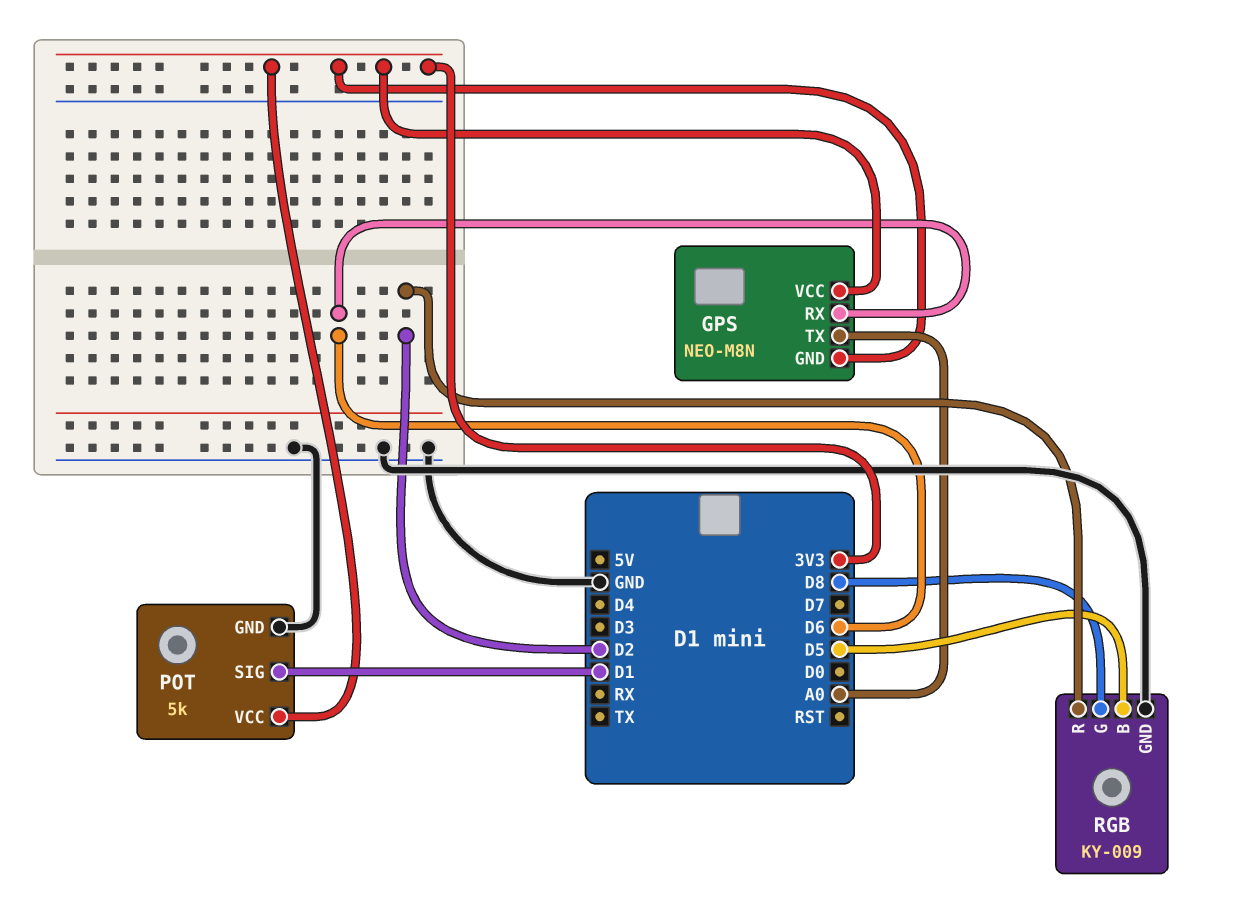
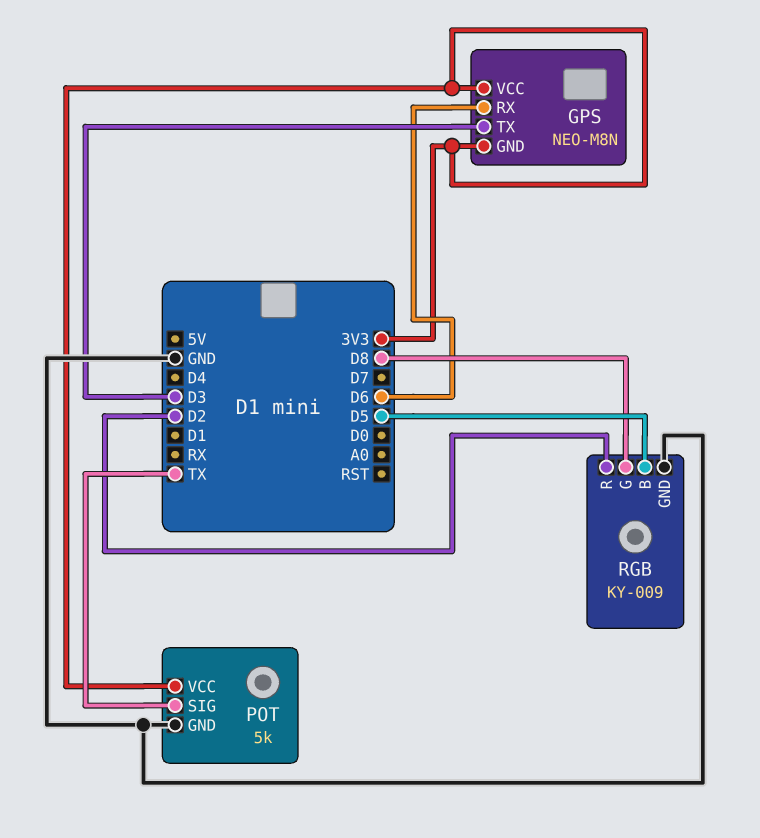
GPS pin TX: A0 -> D3
POT pin SIG: D1 -> TX

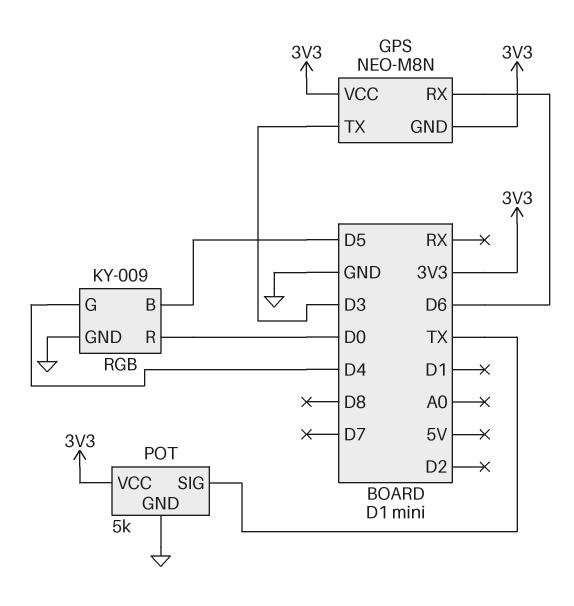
RGB pin G: D8 -> D4
RGB pin R: D2 -> D0

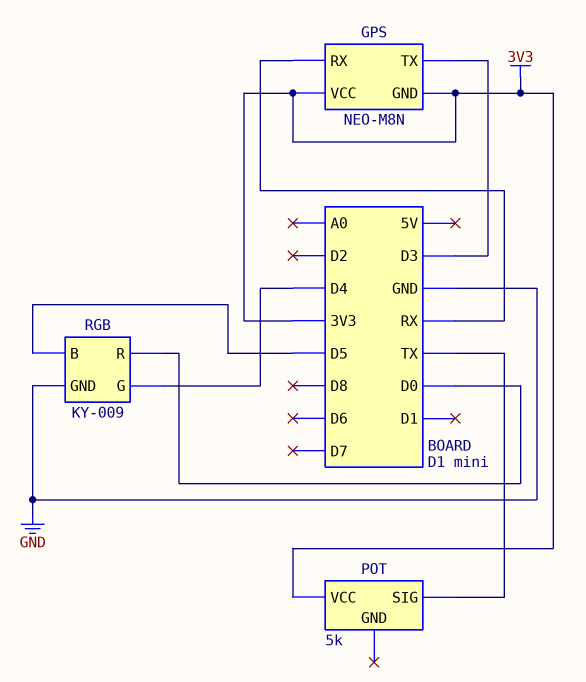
GPS pin RX: D6 -> RX
POT pin GND: GND -> none

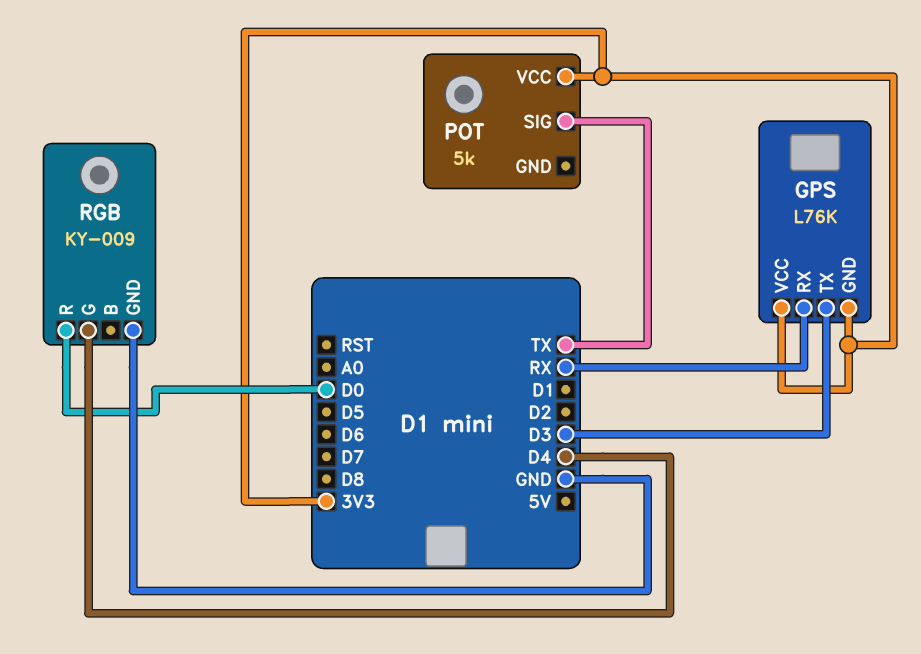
GPS: NEO-M8N -> L76K
RGB pin B: D5 -> none

